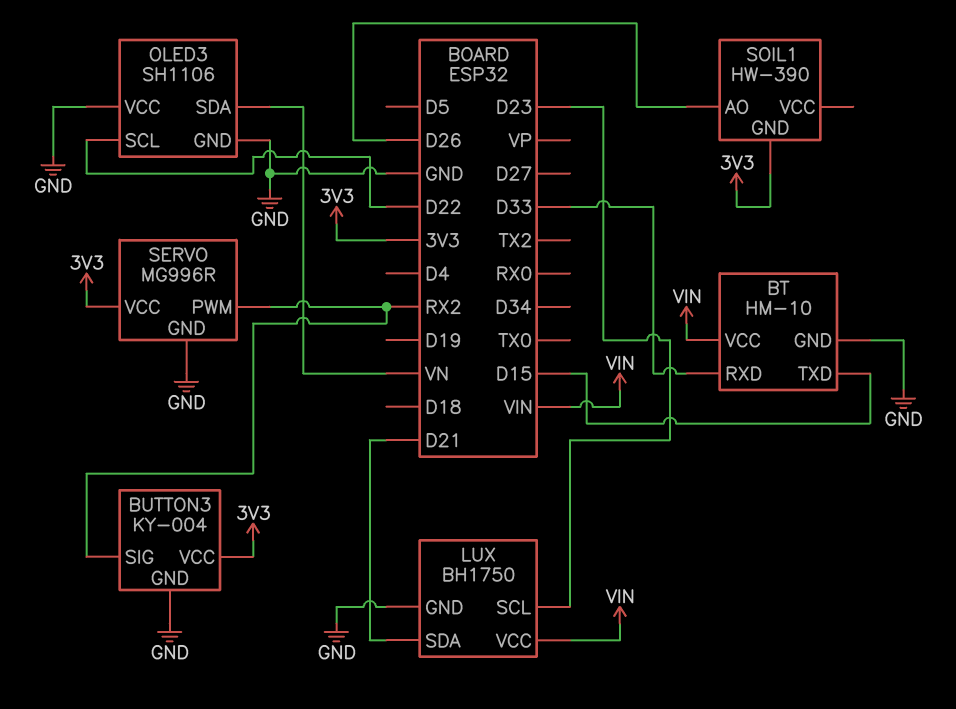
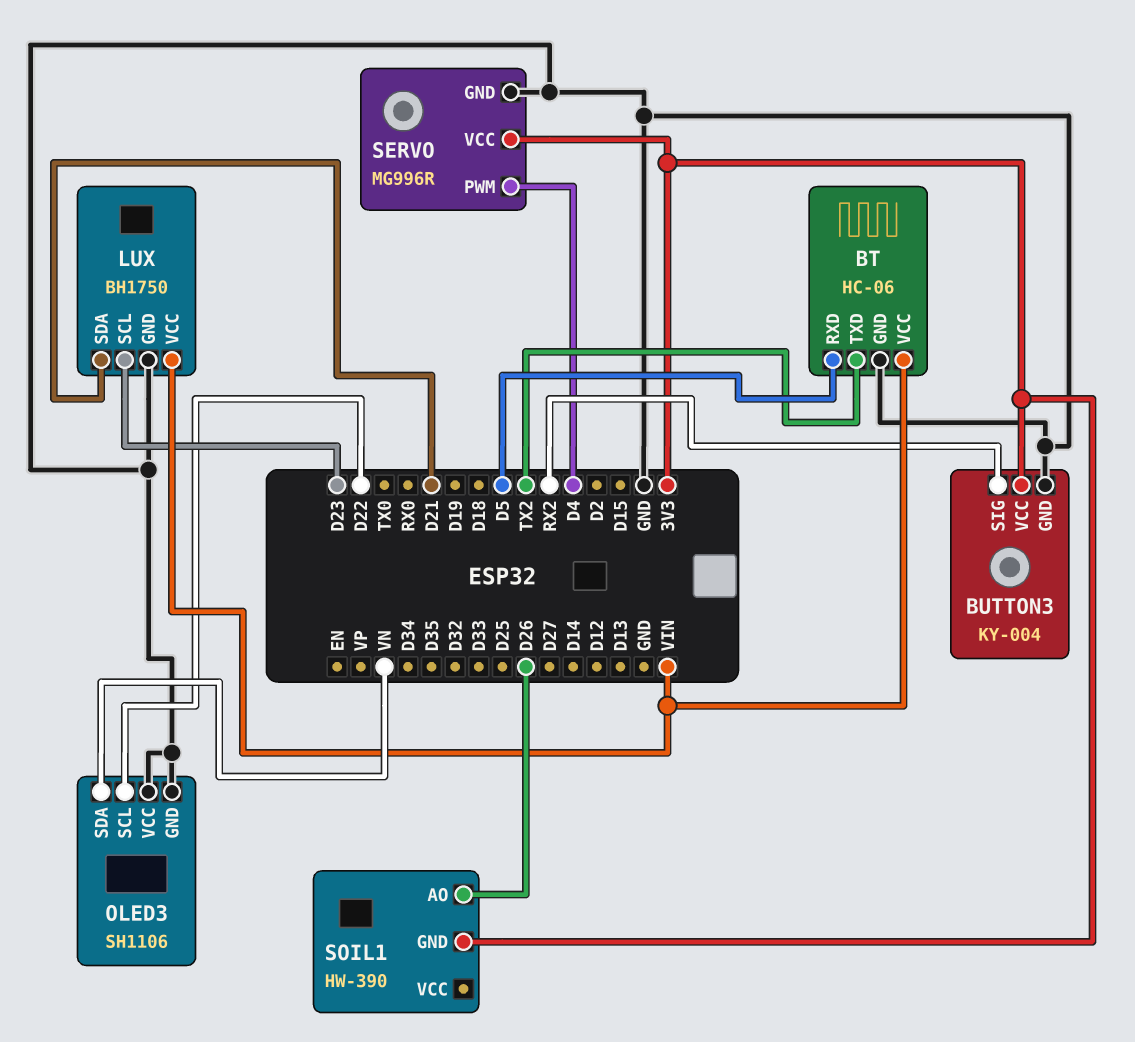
BT: HM-10 -> HC-06
BT pin RXD: D33 -> D5
BT pin TXD: D15 -> TX2
SERVO pin PWM: RX2 -> D4

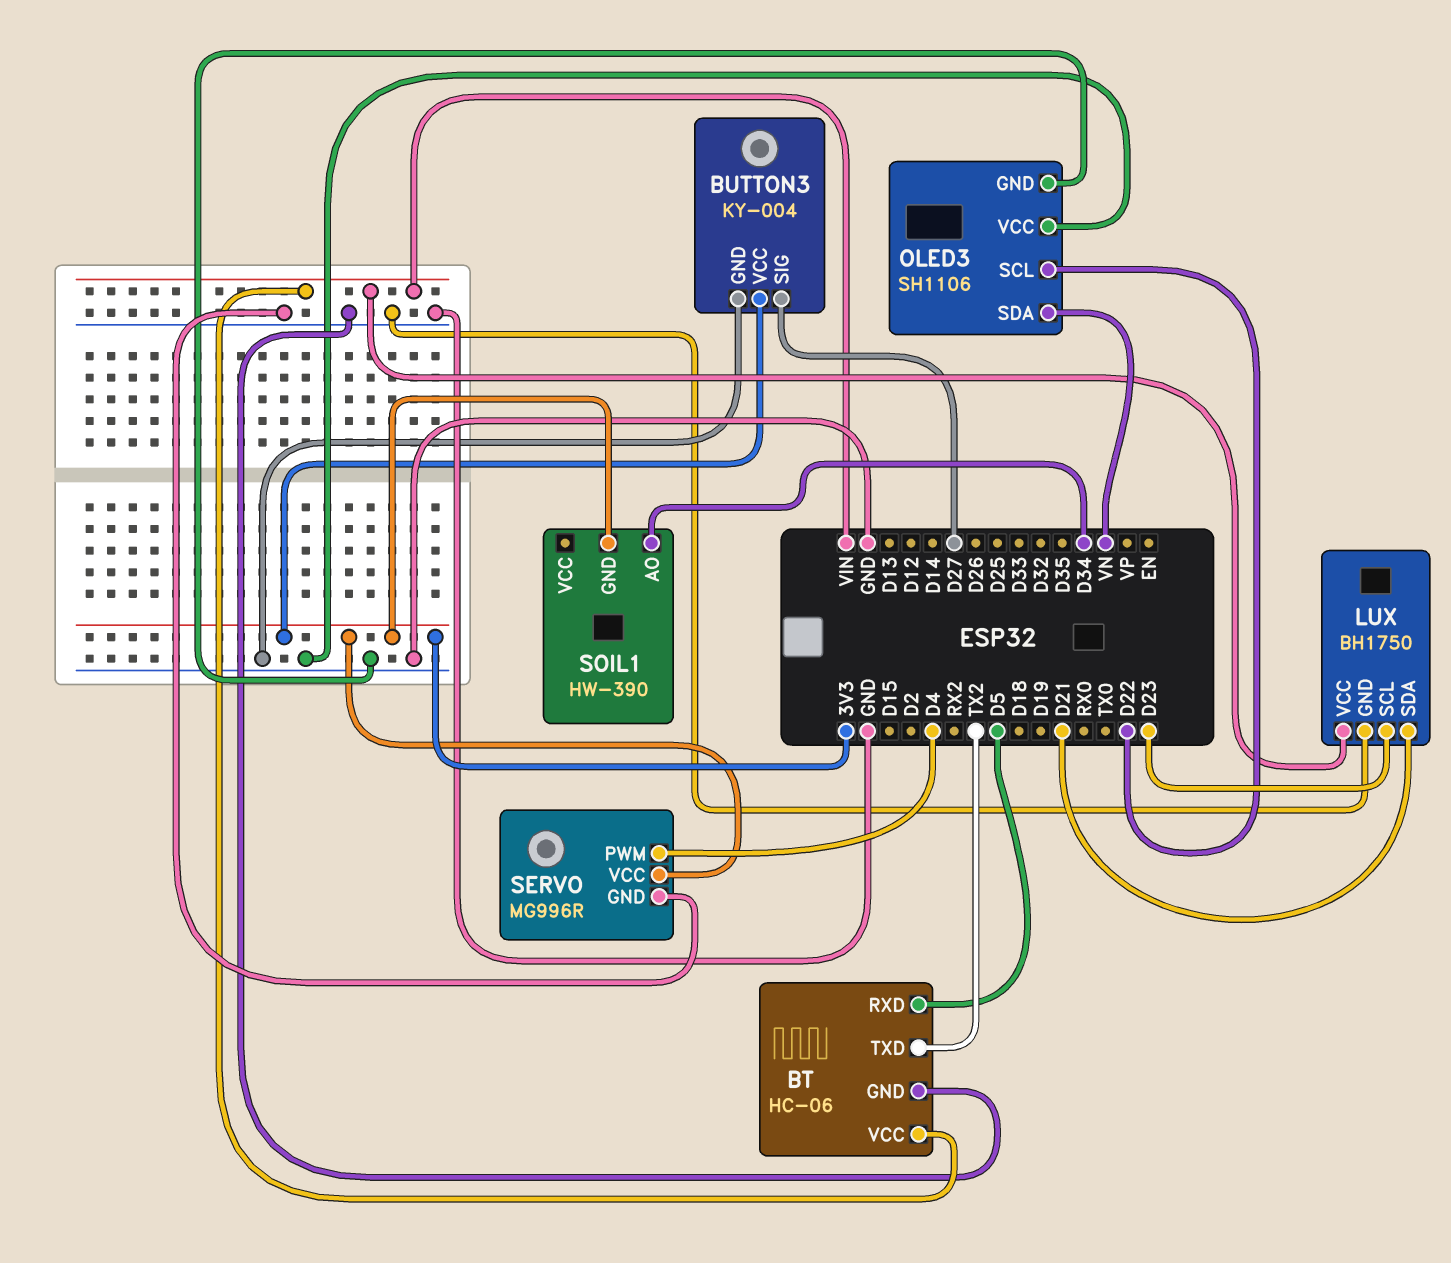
BUTTON3 pin SIG: RX2 -> D27
SOIL1 pin AO: D26 -> D34

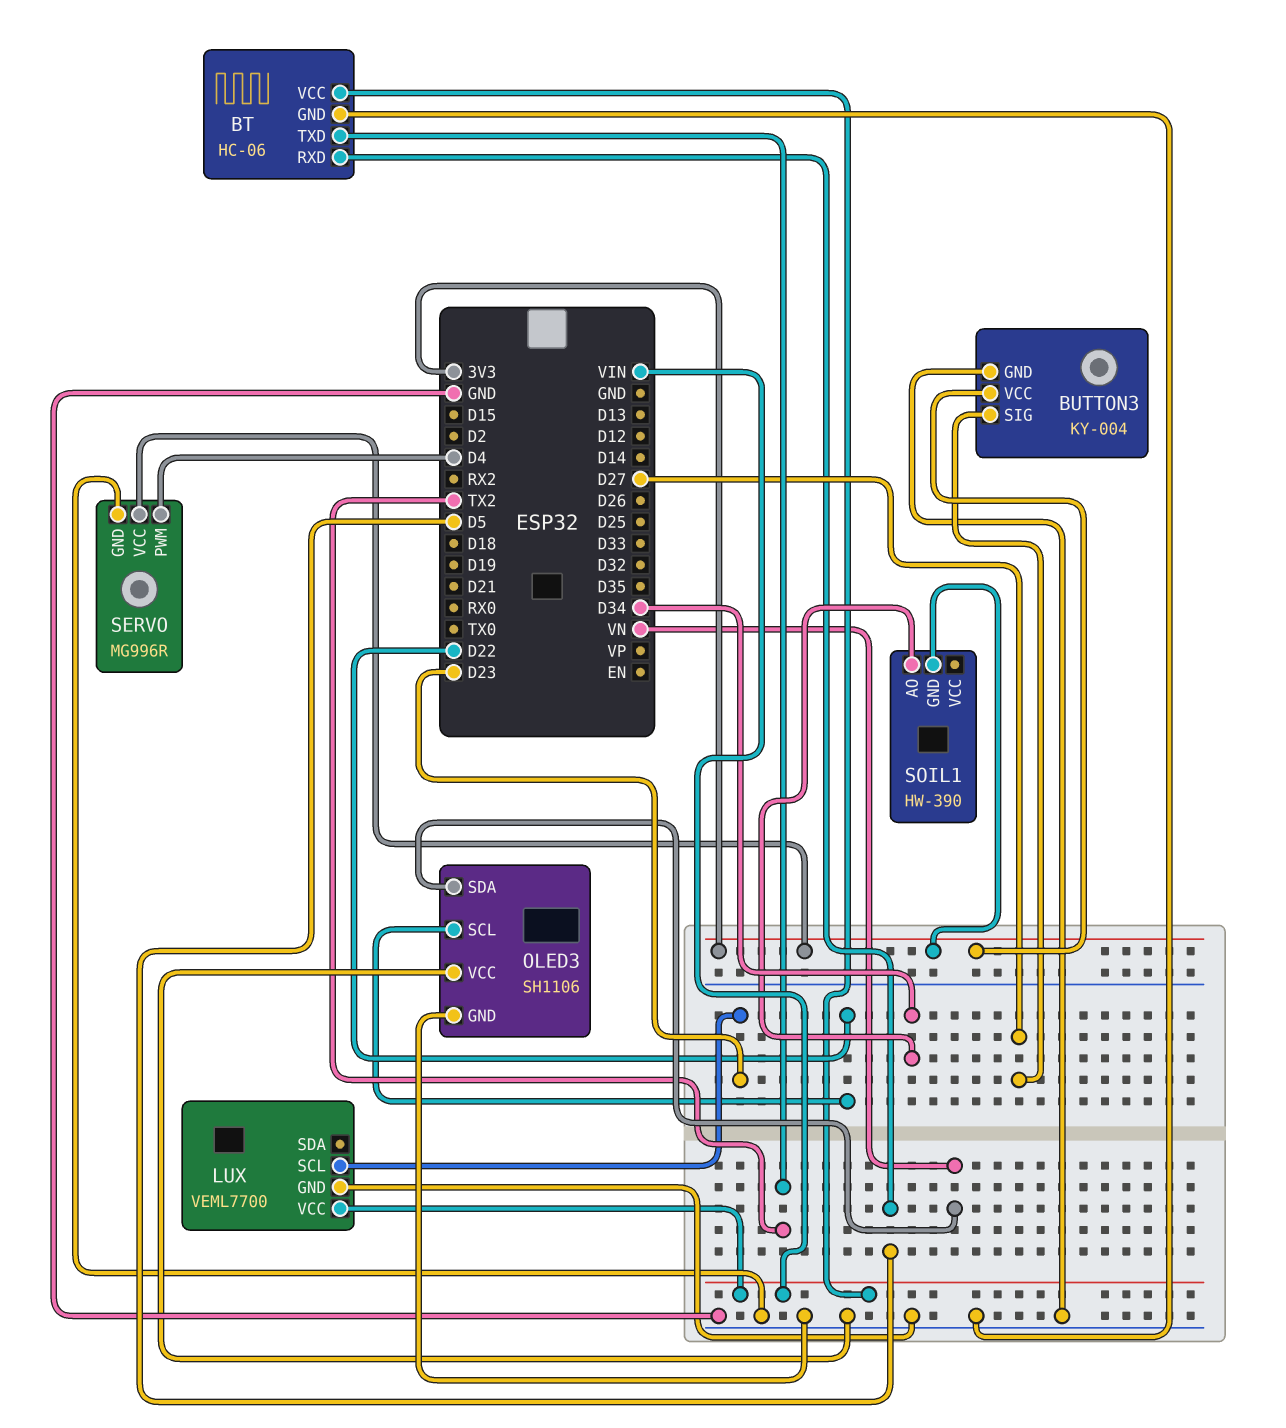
LUX: BH1750 -> VEML7700
LUX pin SDA: D21 -> none

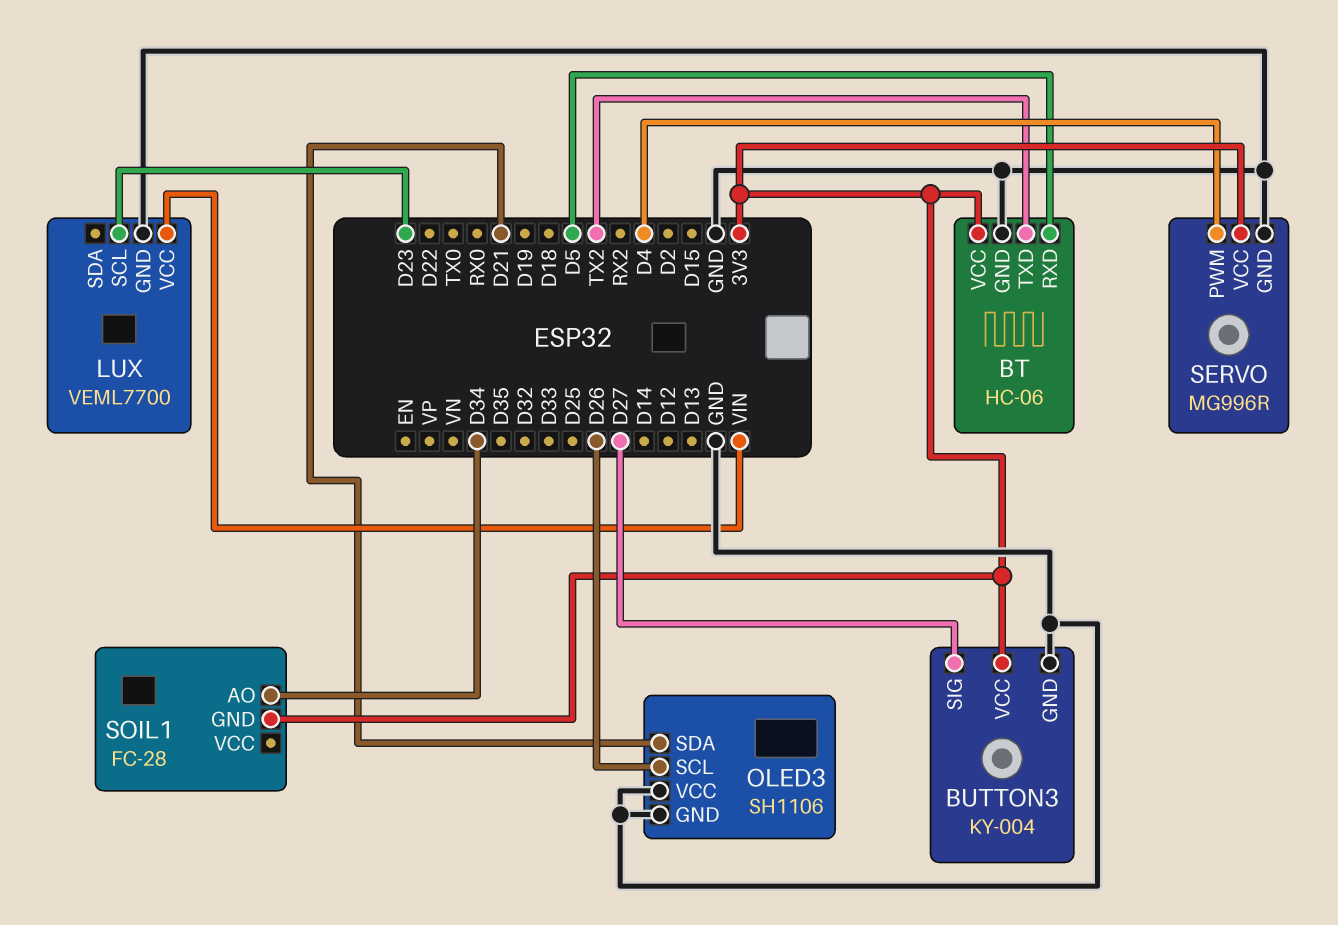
BT pin VCC: VIN -> 3V3
OLED3 pin SCL: D22 -> D26
OLED3 pin SDA: VN -> D21
SOIL1: HW-390 -> FC-28

